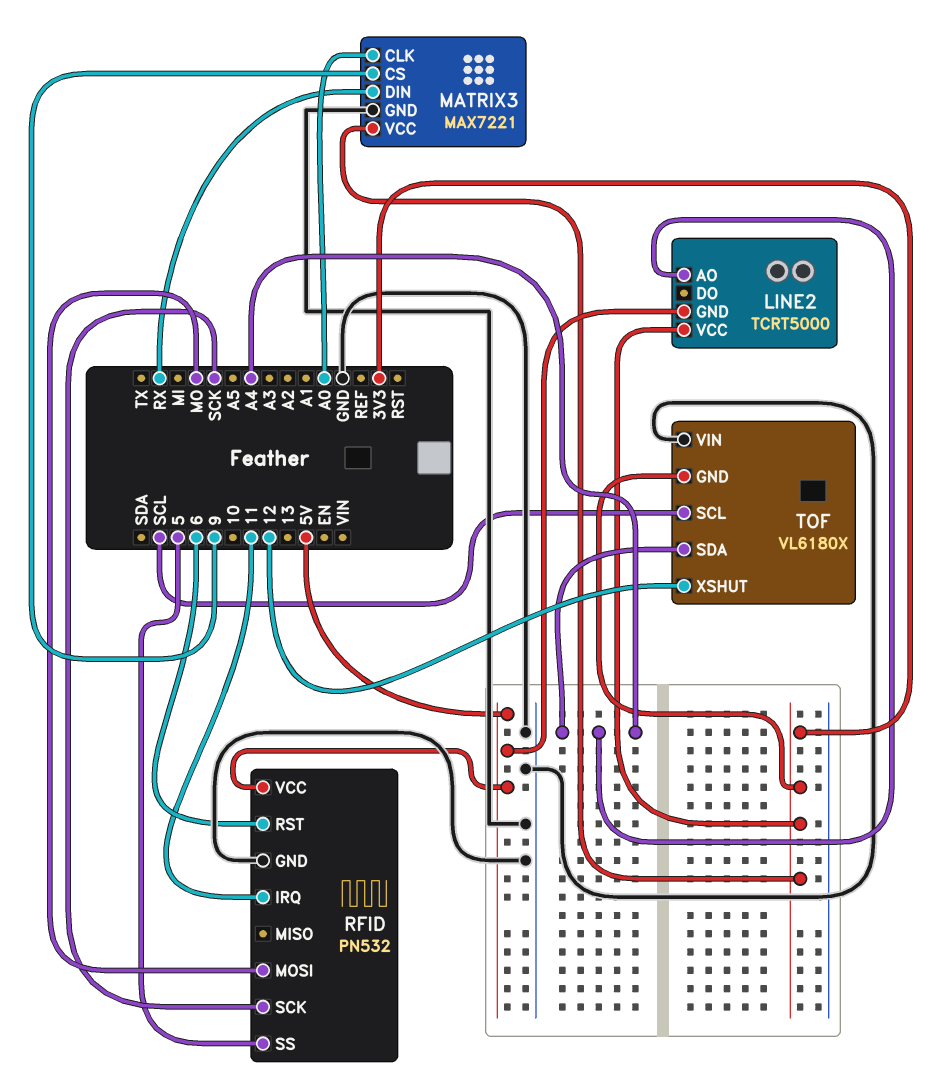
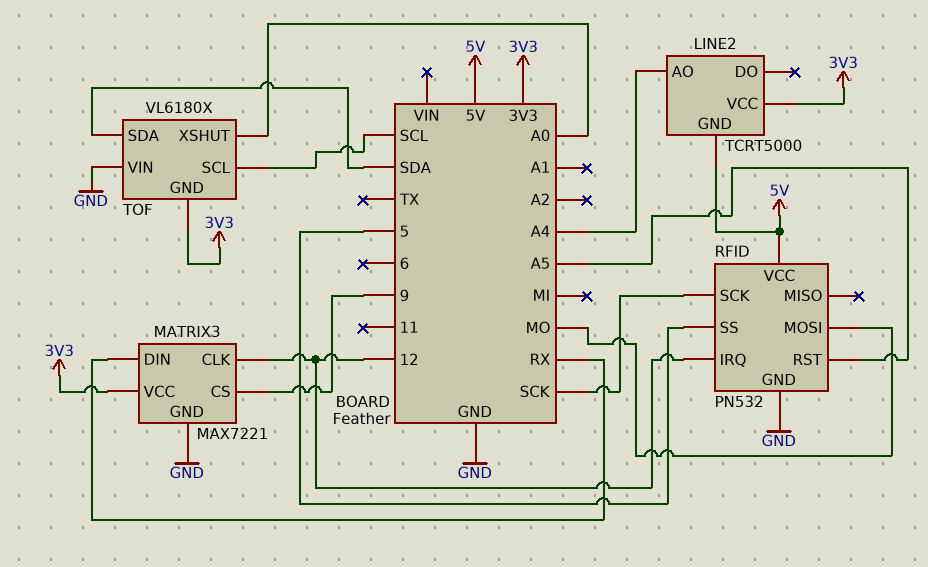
MATRIX3 pin CLK: A0 -> 12
RFID pin IRQ: 11 -> 12
RFID pin RST: 6 -> A5
TOF pin SDA: A4 -> SDA
TOF pin XSHUT: 12 -> A0

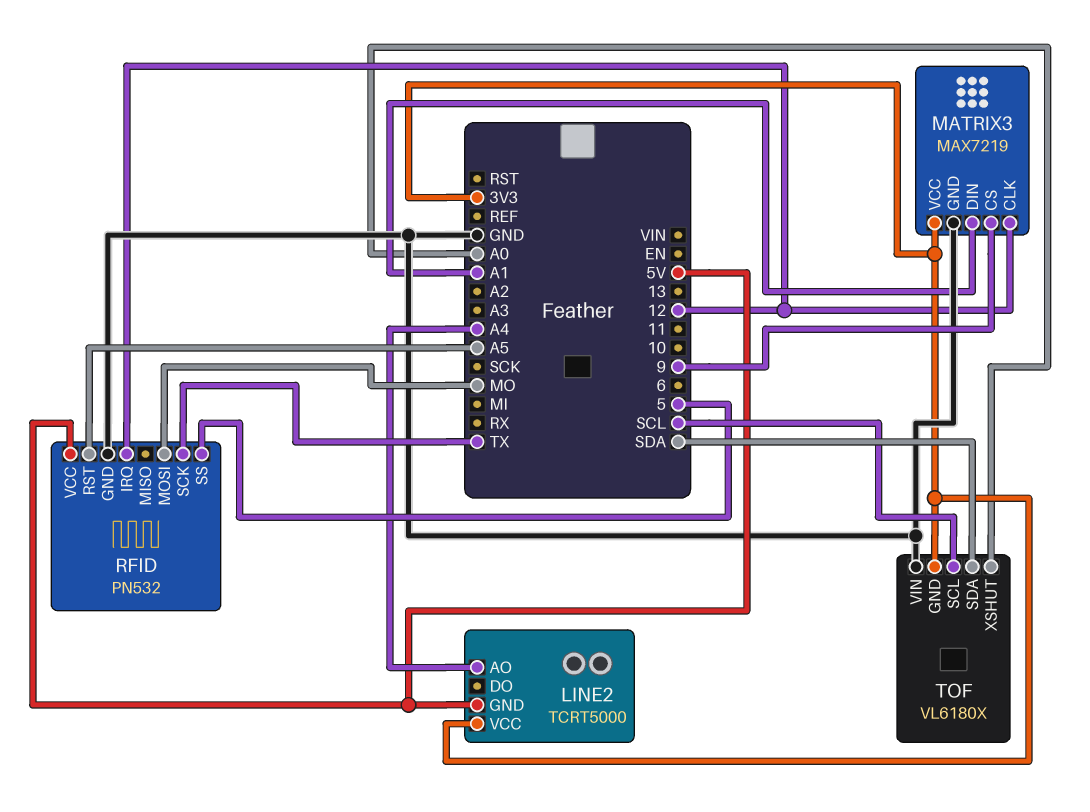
MATRIX3: MAX7221 -> MAX7219
MATRIX3 pin DIN: RX -> A1
RFID pin SCK: SCK -> TX

